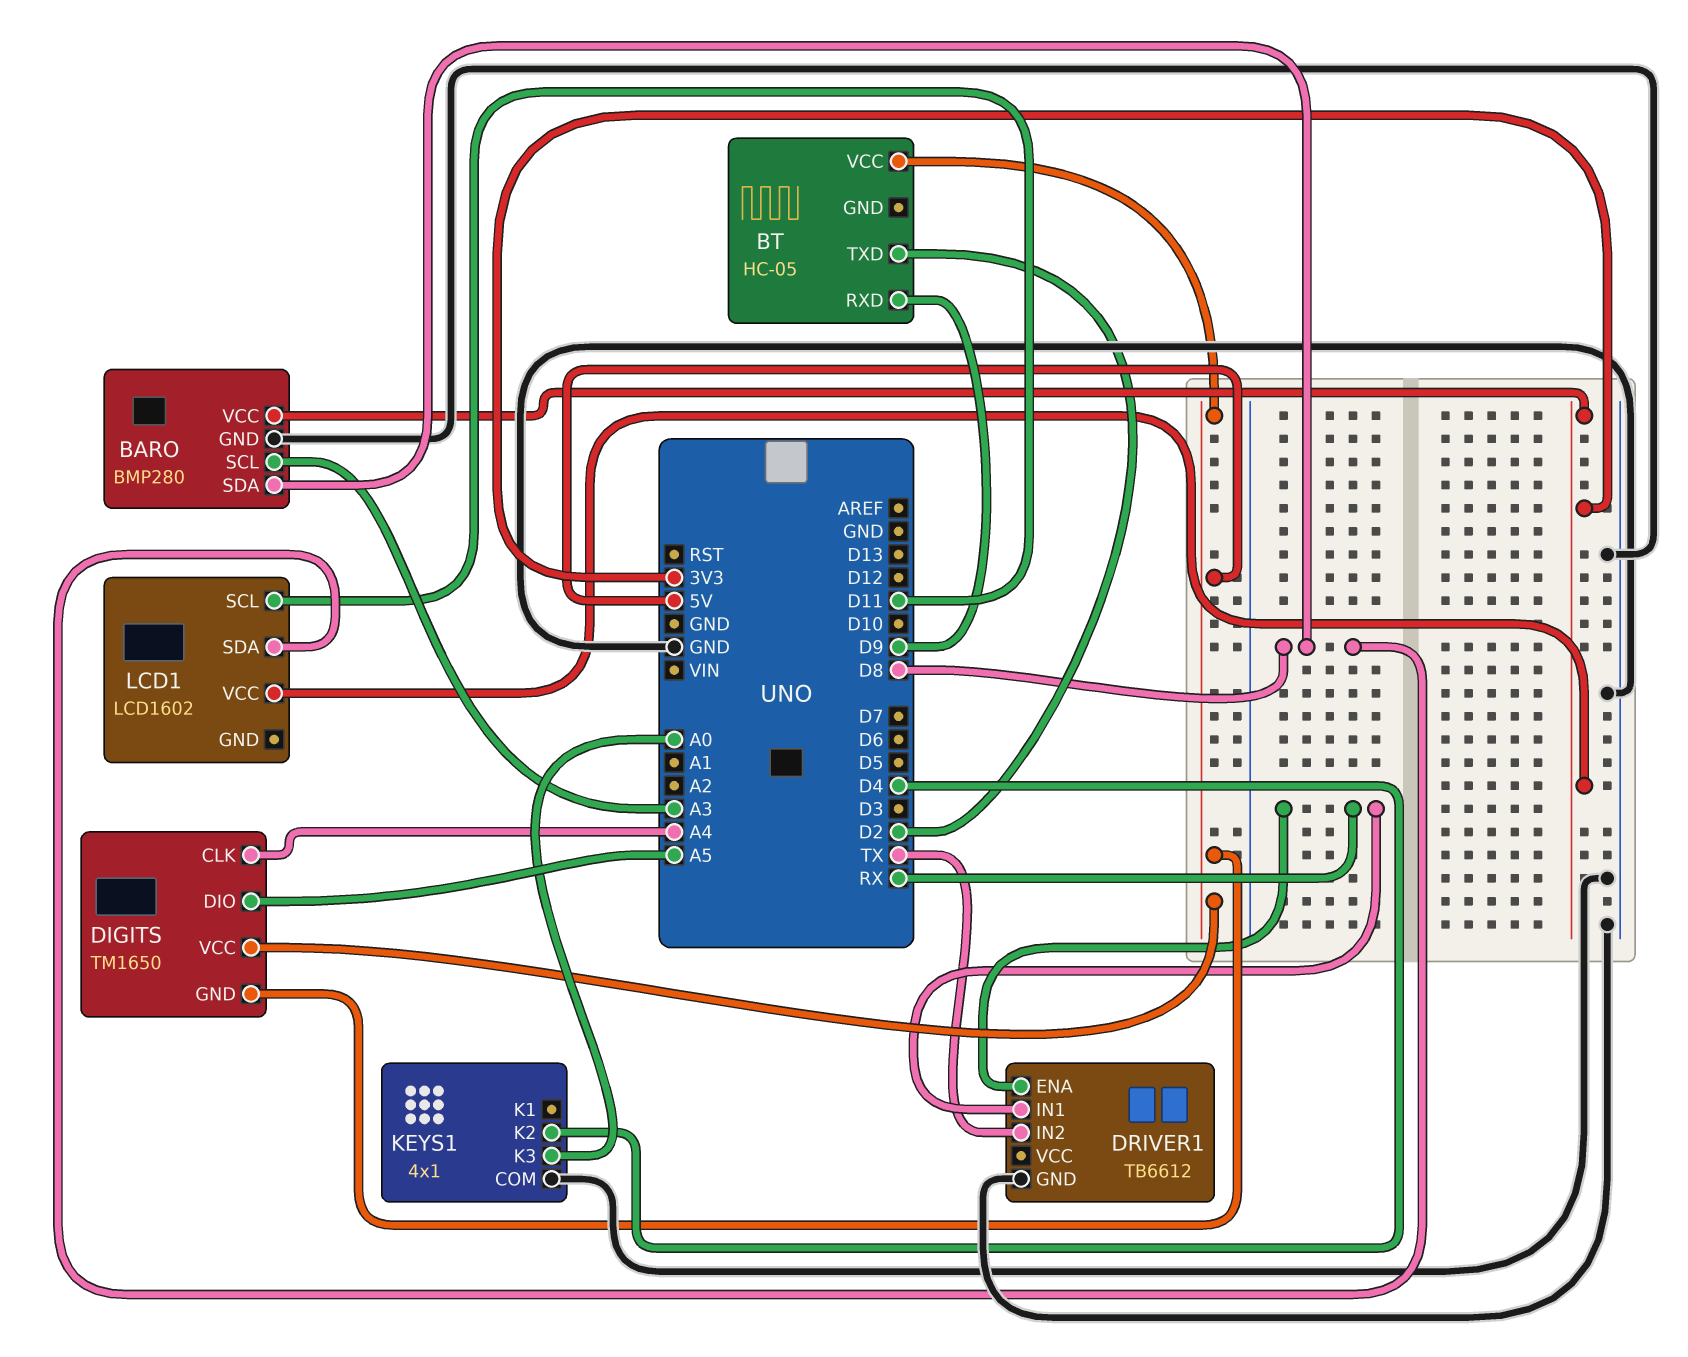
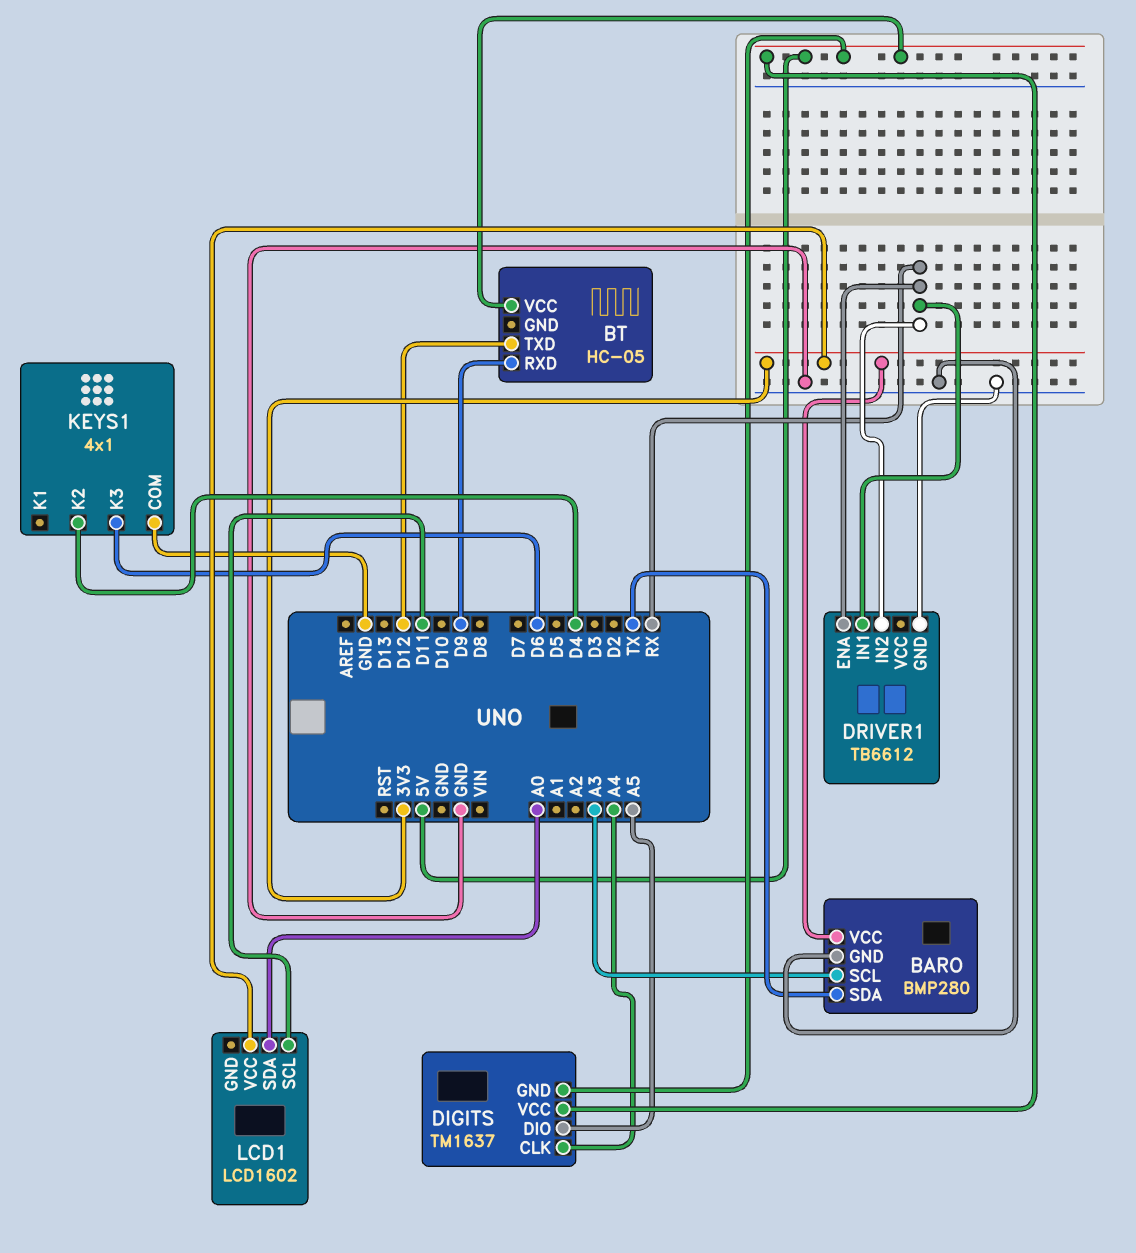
BARO pin SDA: D8 -> TX
BT pin TXD: D2 -> D12
DIGITS: TM1650 -> TM1637
DRIVER1 pin IN2: TX -> RX
KEYS1 pin K3: A0 -> D6
LCD1 pin SDA: D8 -> A0

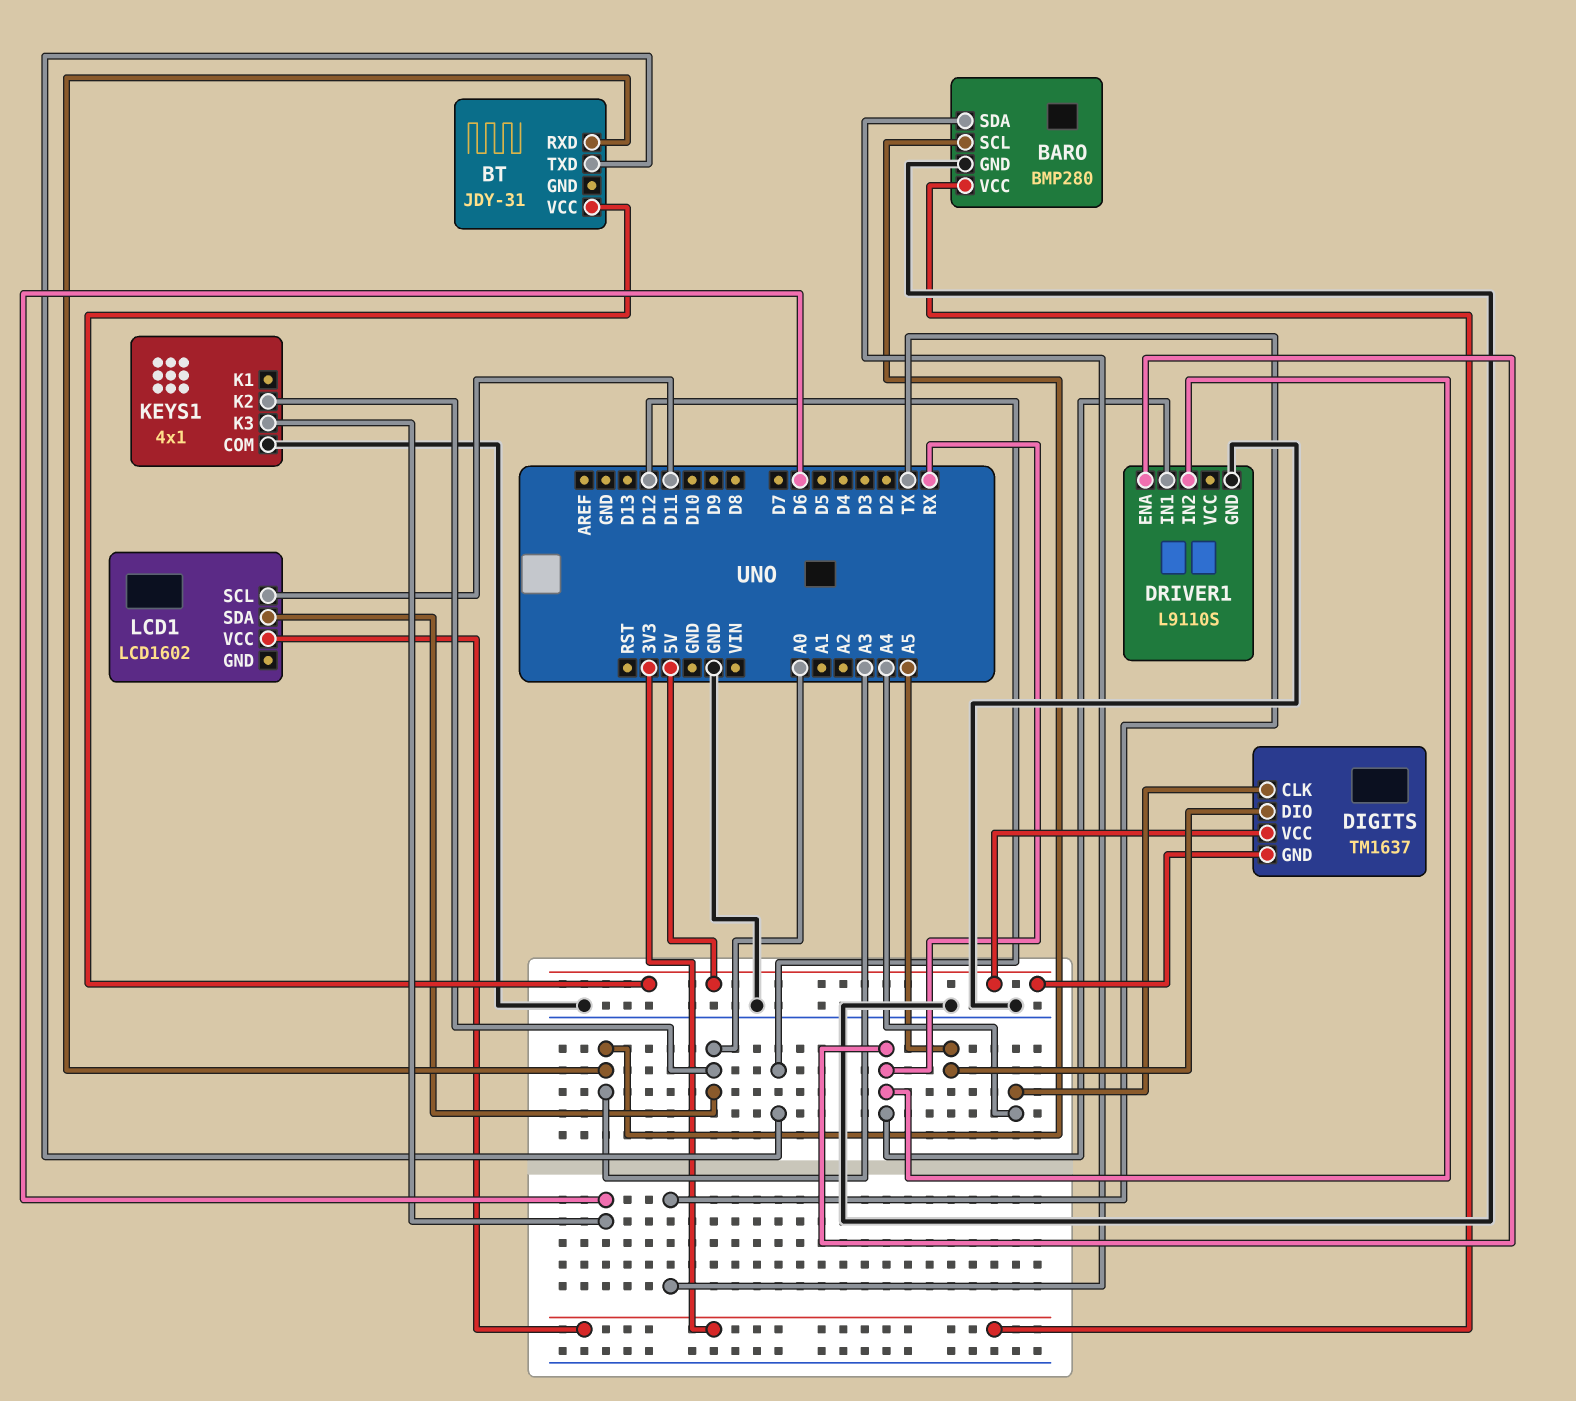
BT: HC-05 -> JDY-31
BT pin RXD: D9 -> A3
DRIVER1: TB6612 -> L9110S
KEYS1 pin K2: D4 -> A0

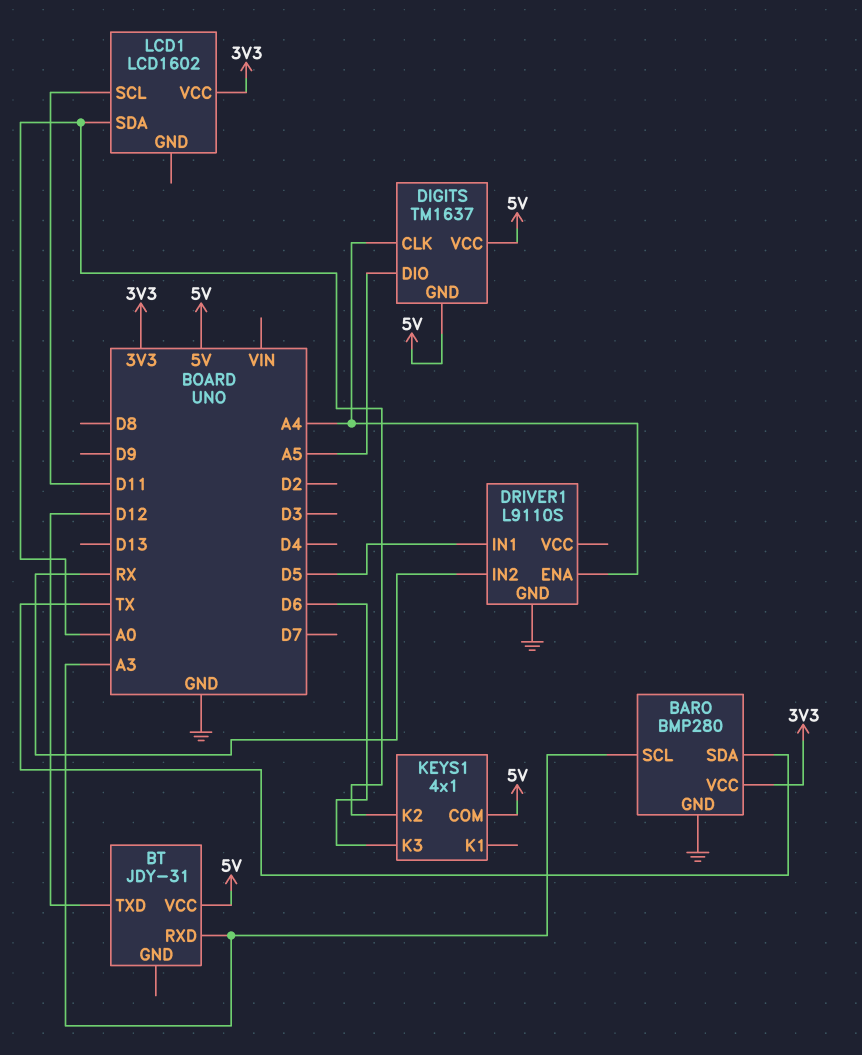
DRIVER1 pin ENA: RX -> A4
DRIVER1 pin IN1: RX -> D5
KEYS1 pin COM: GND -> 5V

